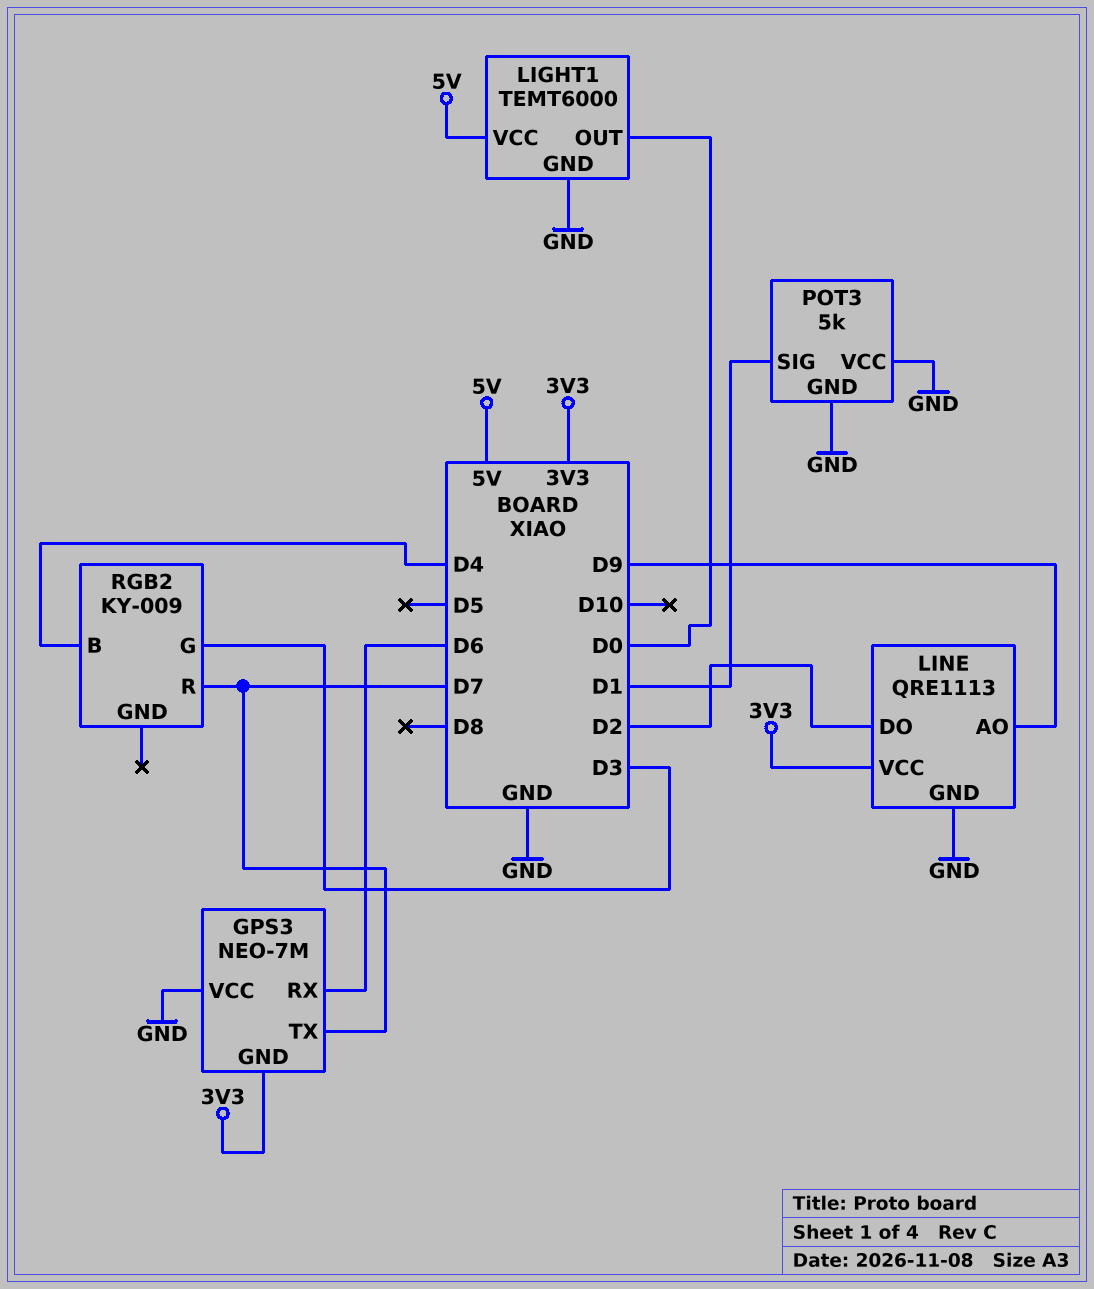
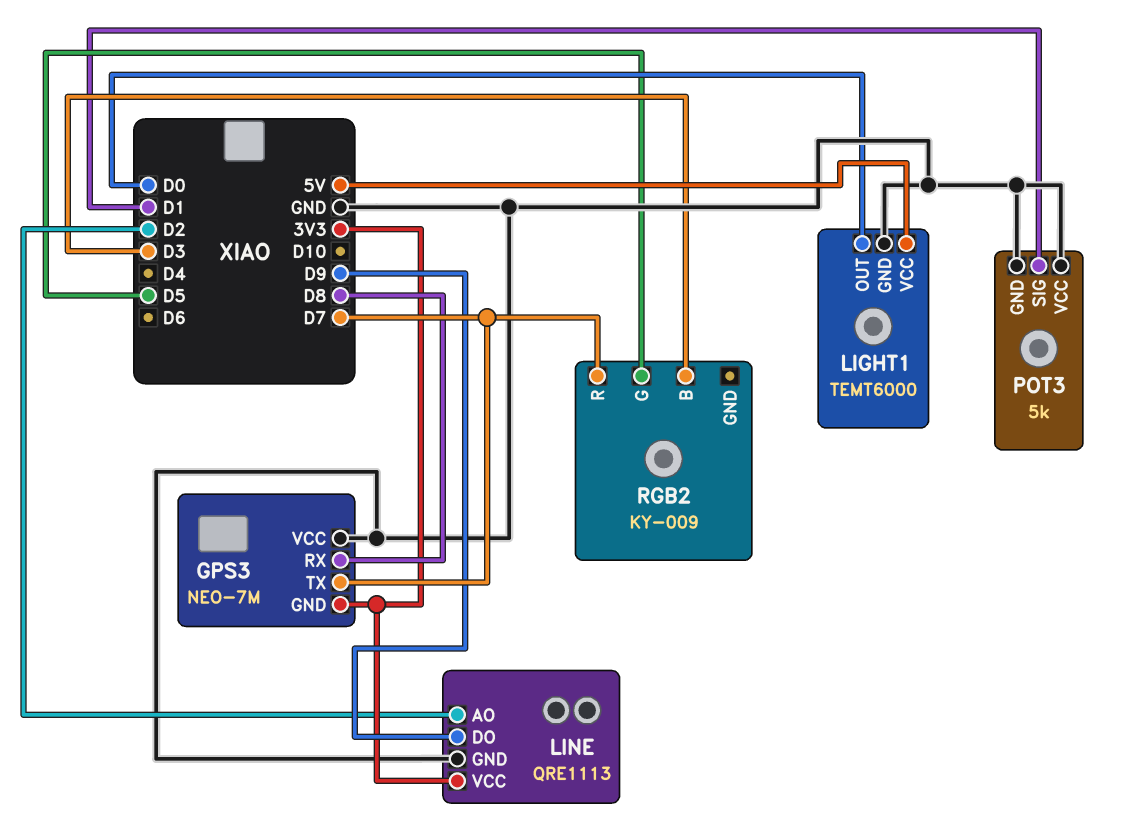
GPS3 pin RX: D6 -> D8
LINE pin AO: D9 -> D2
LINE pin DO: D2 -> D9
RGB2 pin B: D4 -> D3
RGB2 pin G: D3 -> D5

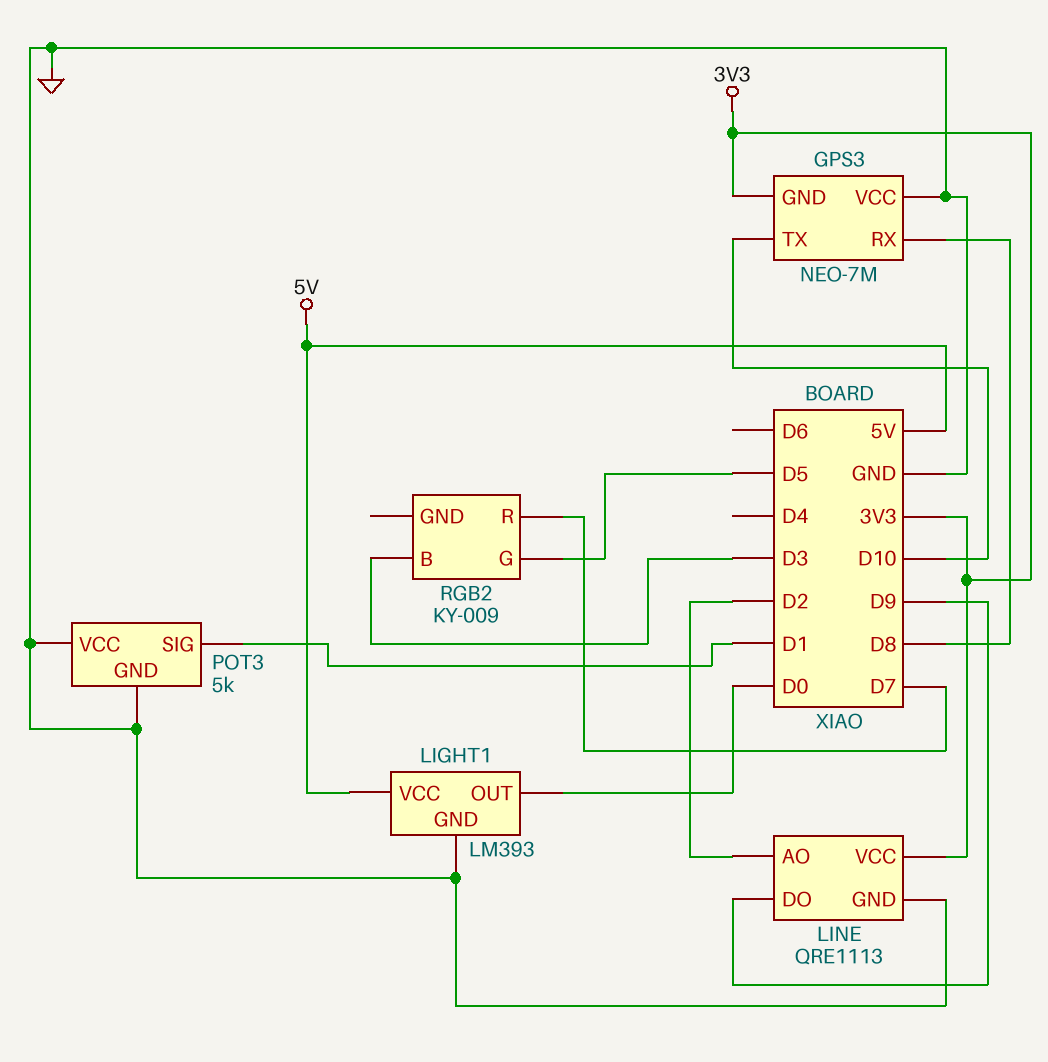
GPS3 pin TX: D7 -> D10
LIGHT1: TEMT6000 -> LM393

